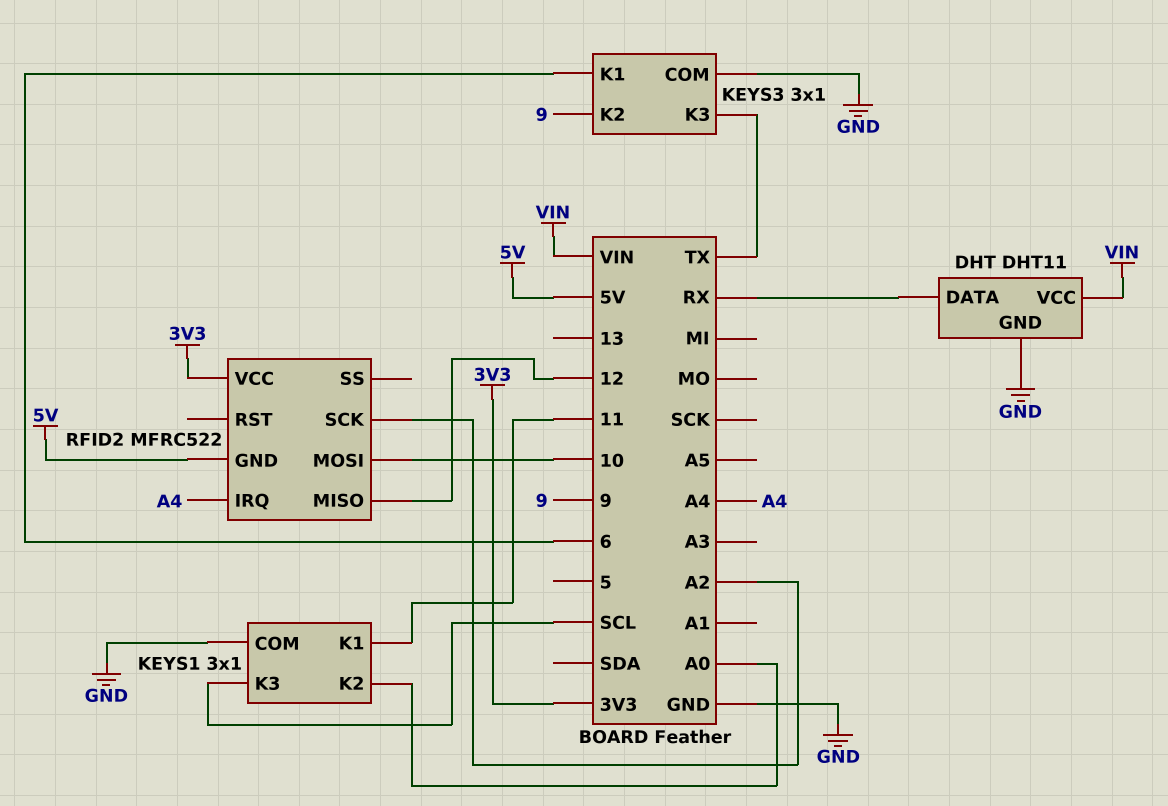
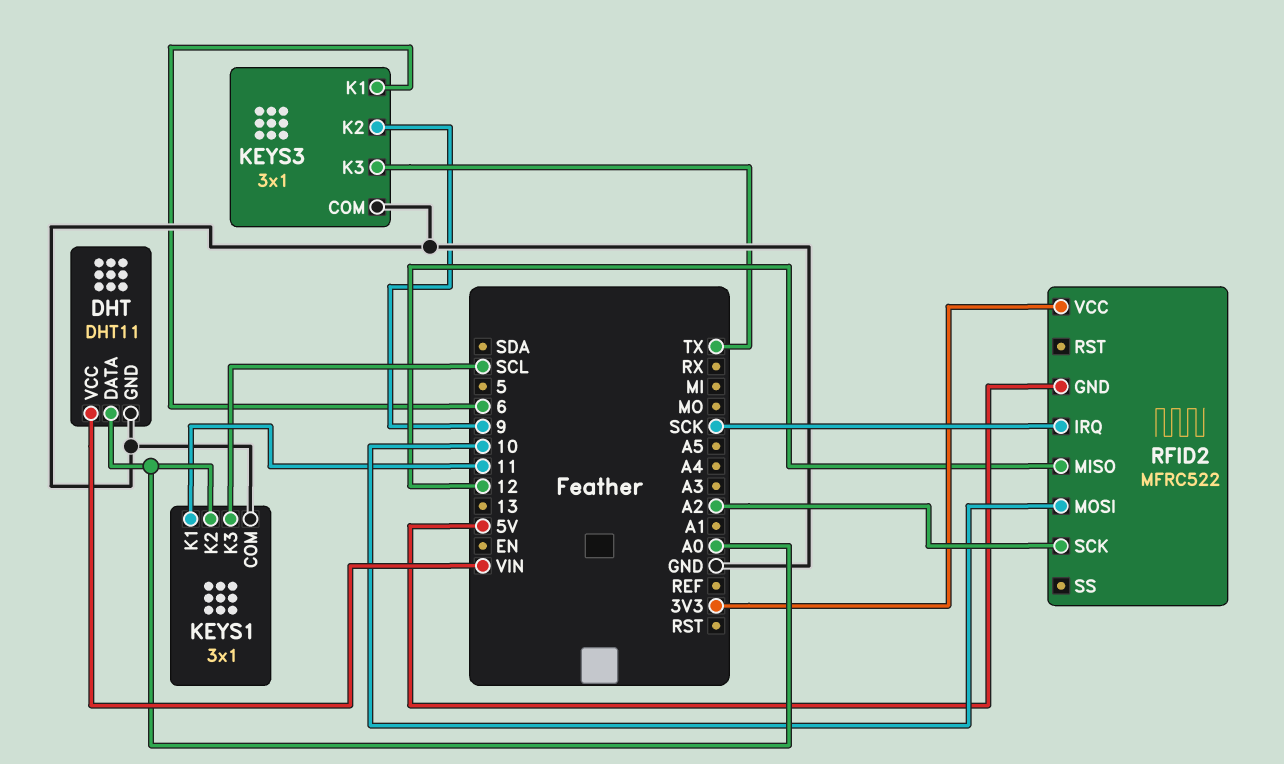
DHT pin DATA: RX -> A0
RFID2 pin IRQ: A4 -> SCK

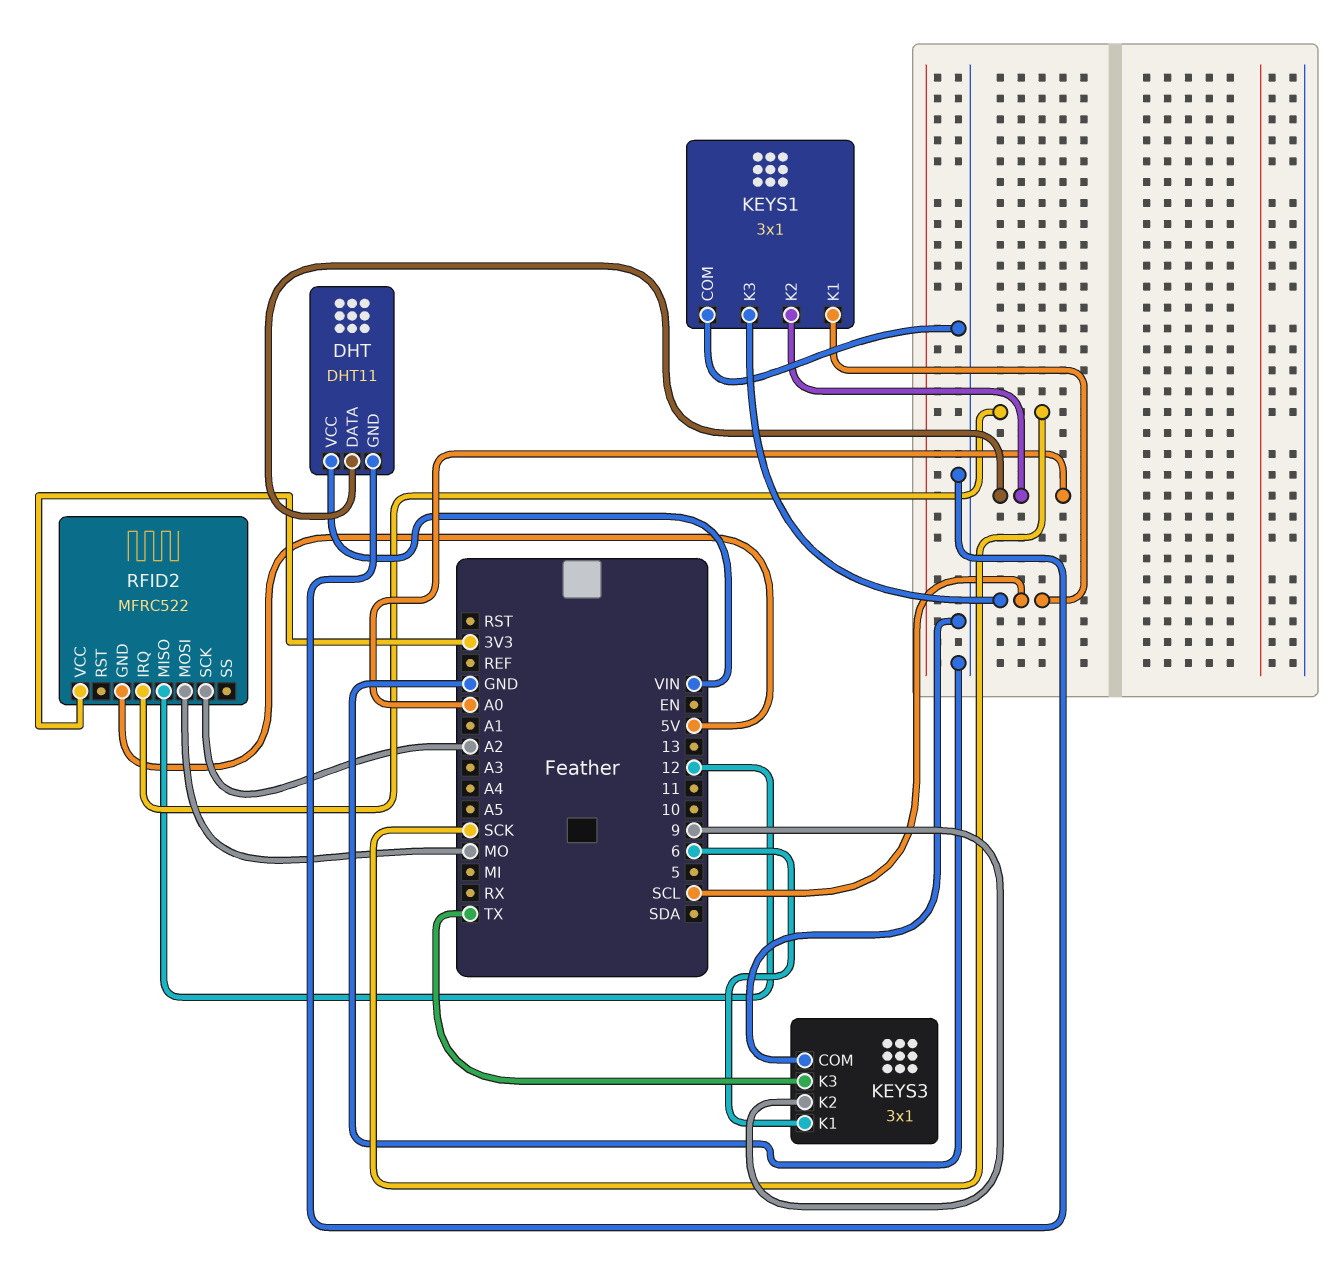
KEYS1 pin K1: 11 -> SCL
RFID2 pin MOSI: 10 -> MO

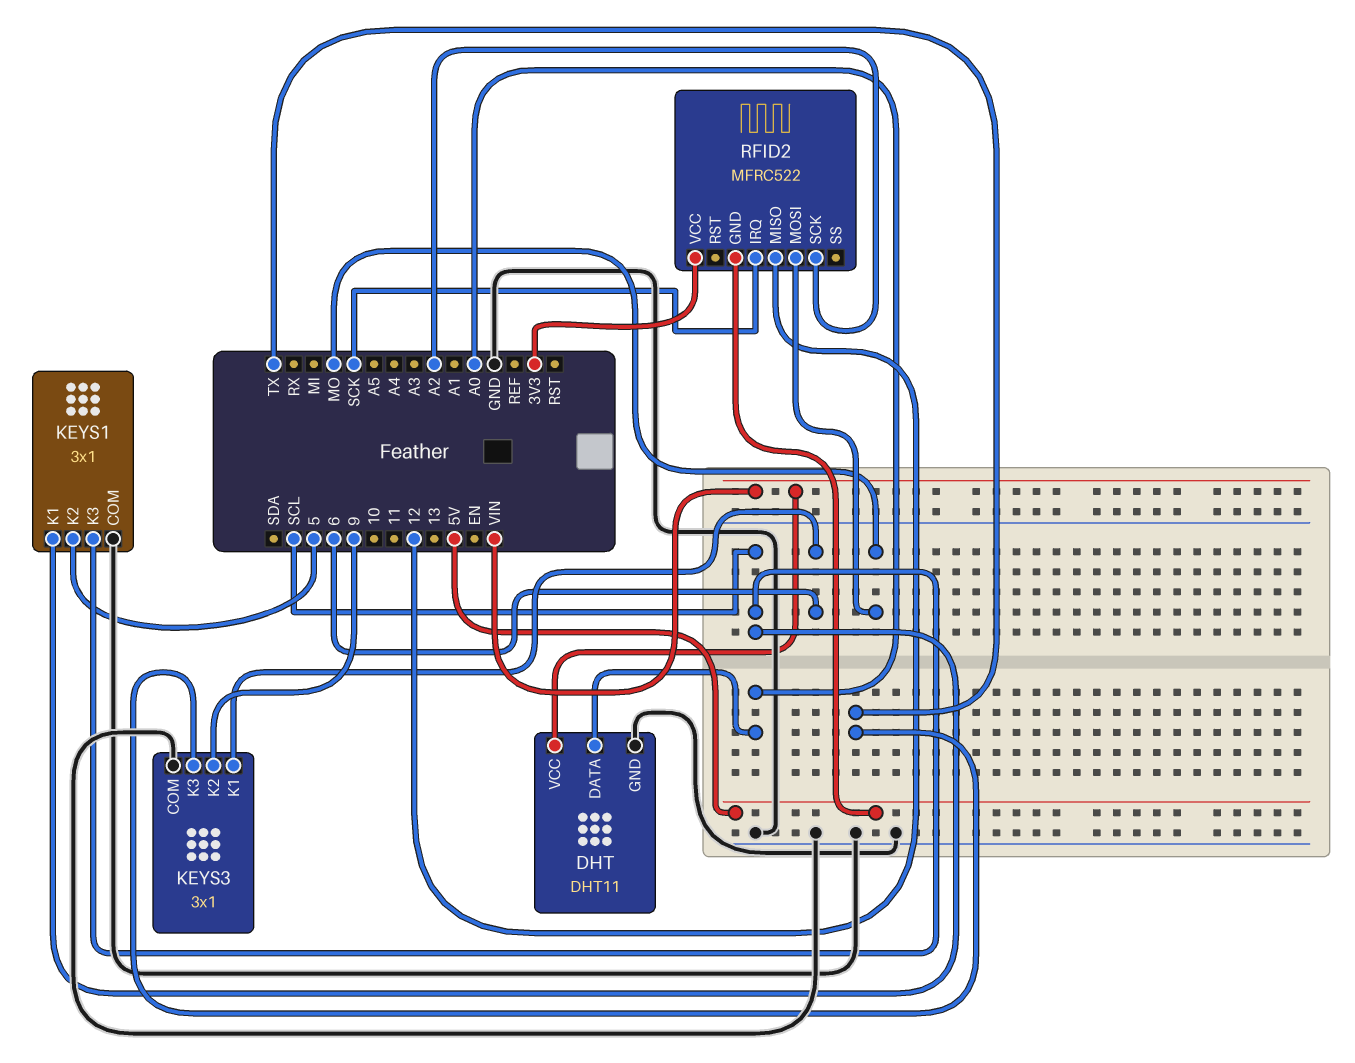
KEYS1 pin K2: A0 -> 5

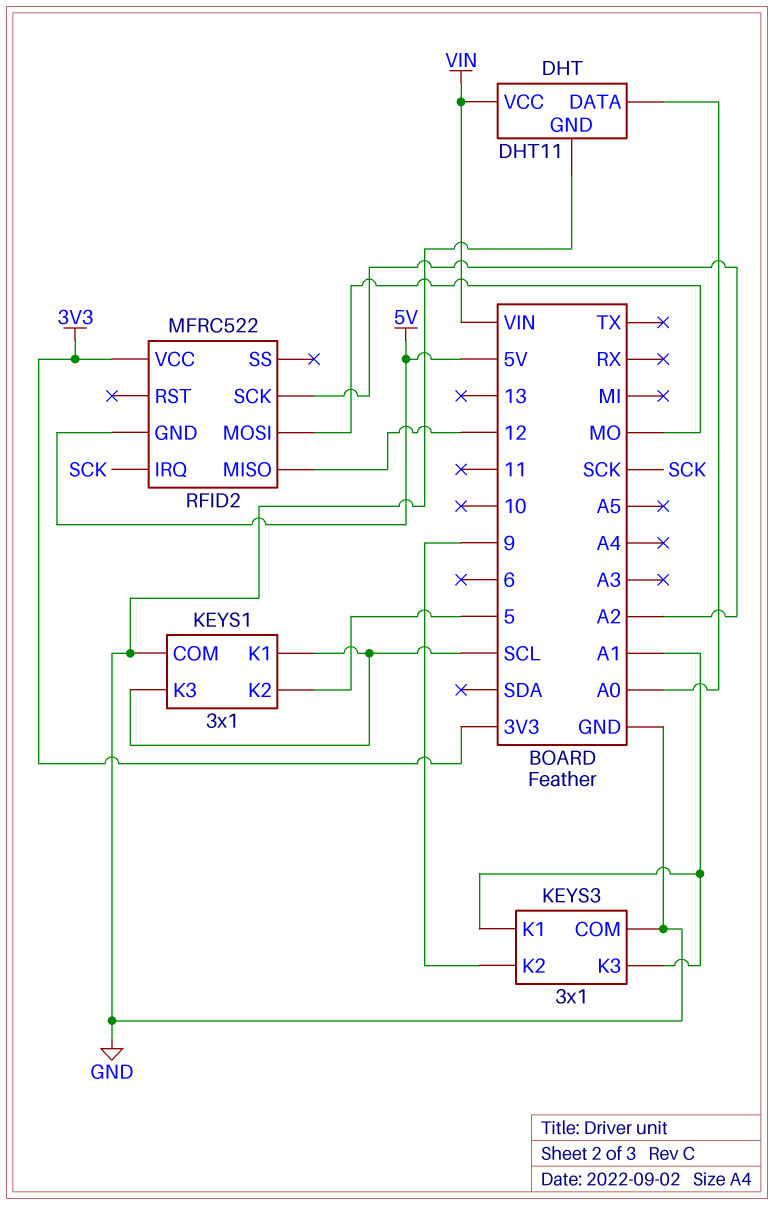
KEYS3 pin K1: 6 -> A1
KEYS3 pin K3: TX -> A1

